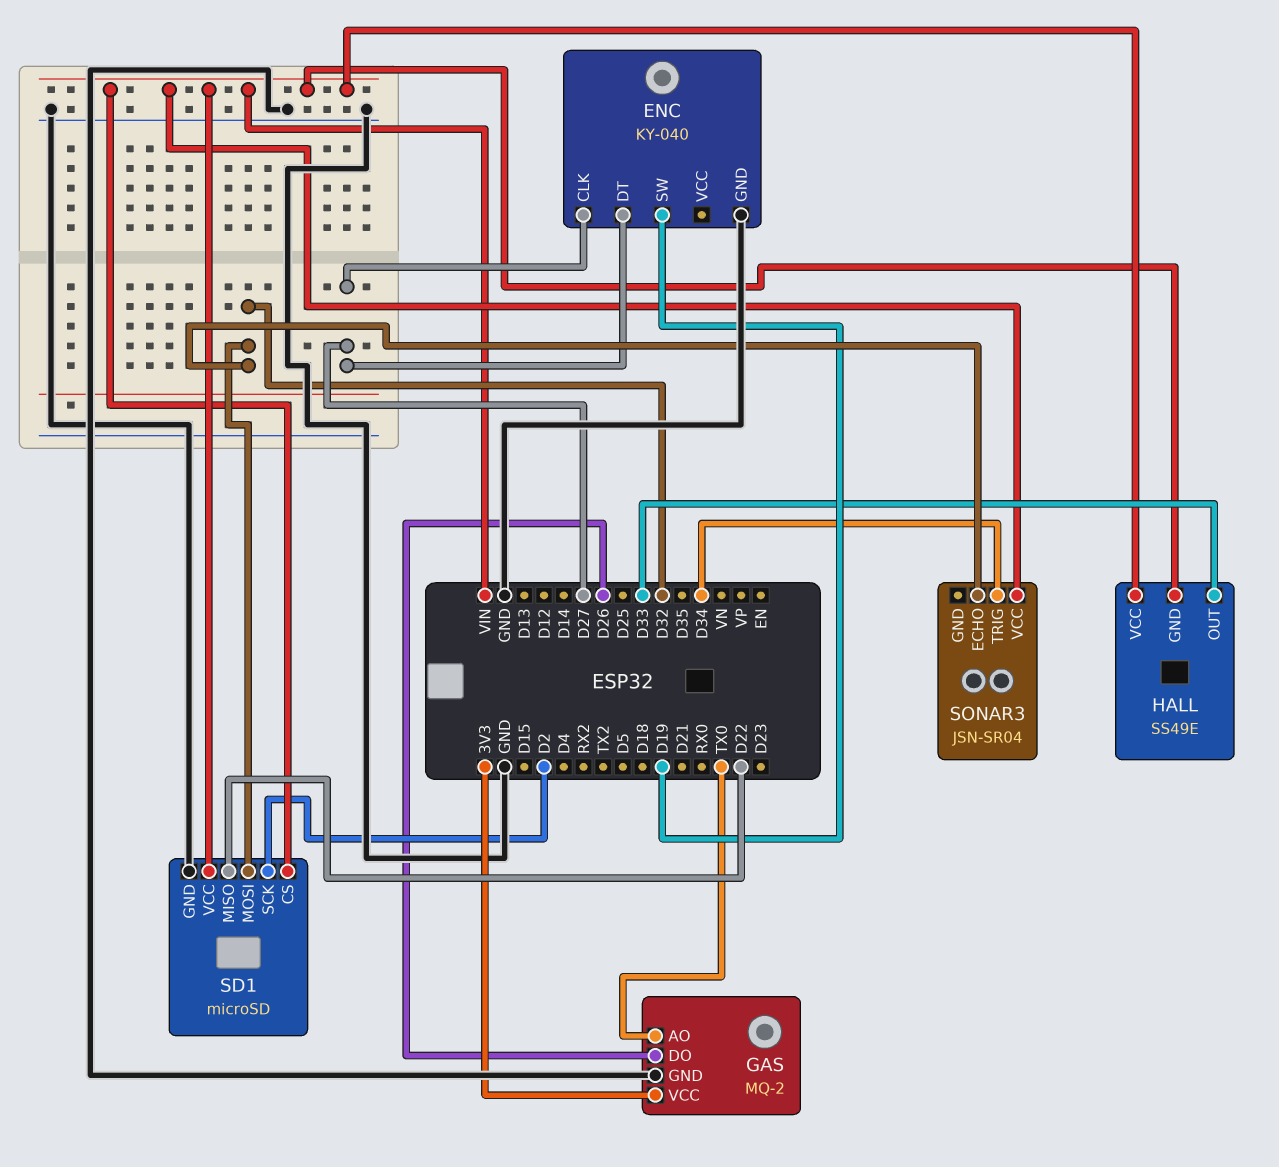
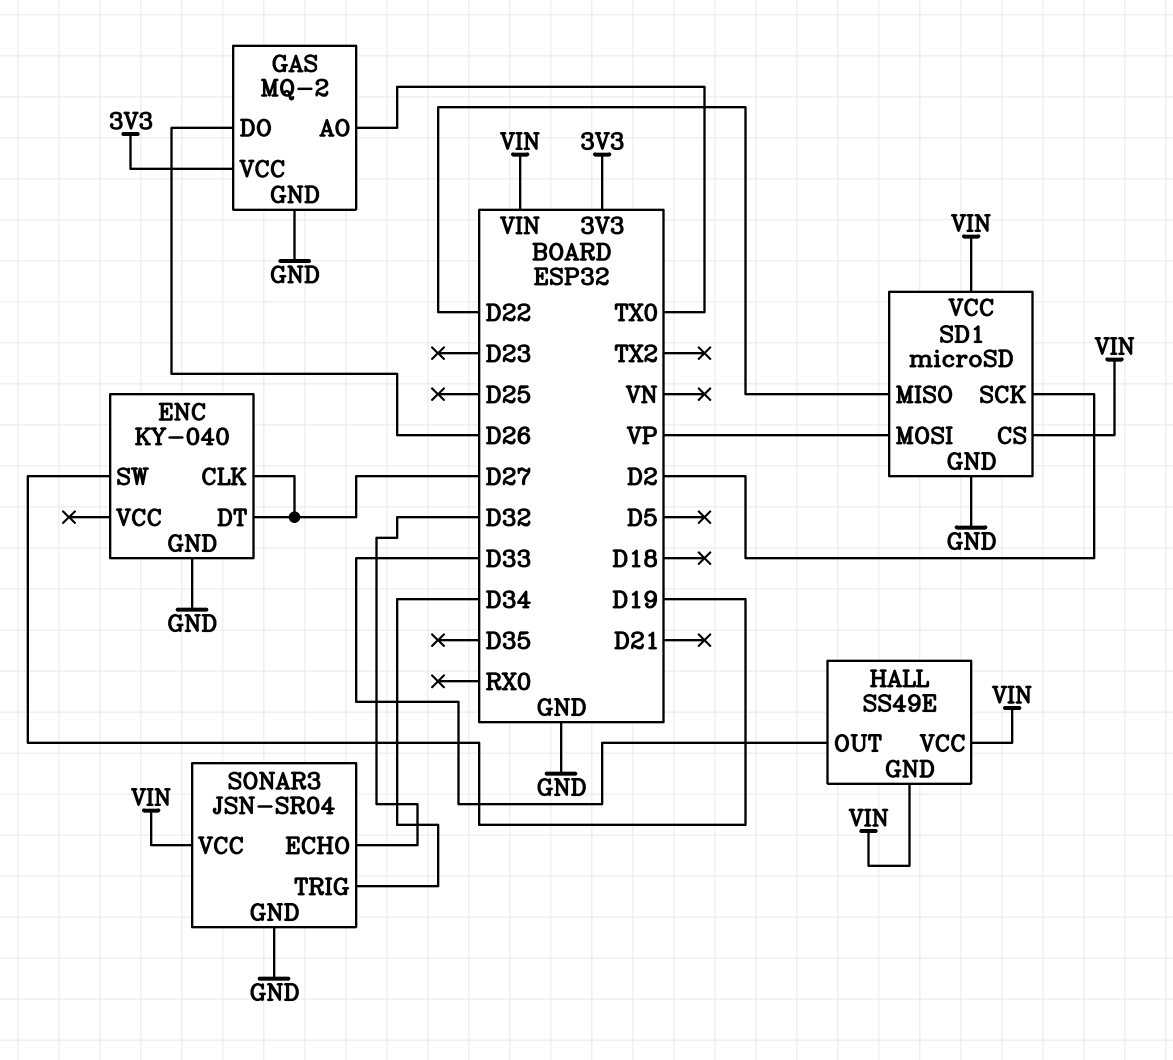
SD1 pin MOSI: D32 -> VP
SONAR3 pin GND: none -> GND

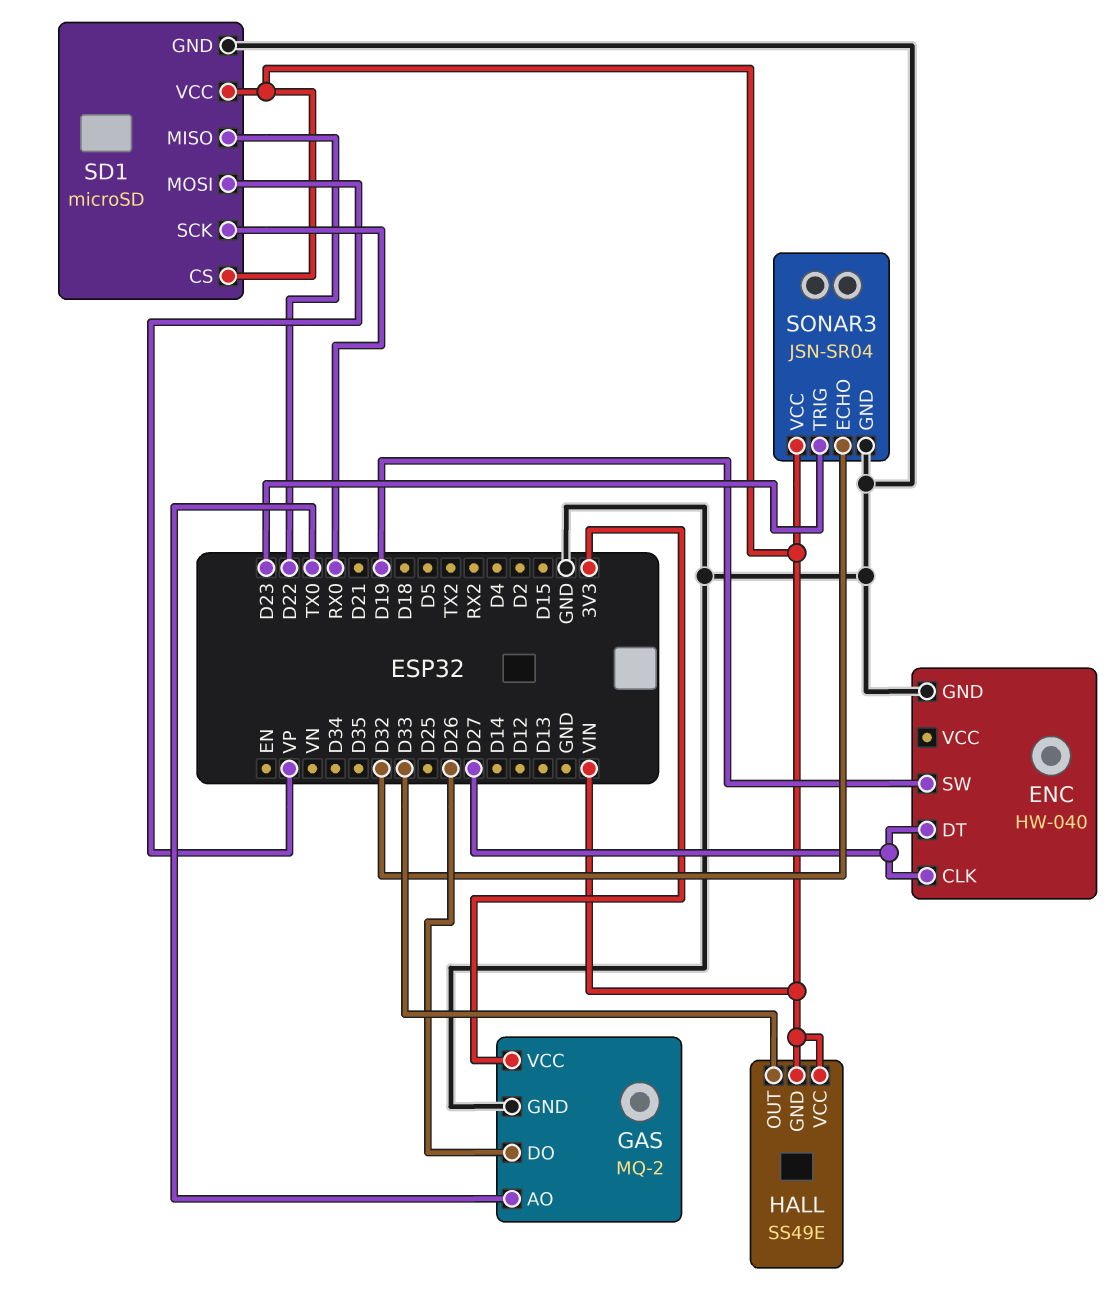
ENC: KY-040 -> HW-040
SD1 pin SCK: D2 -> RX0
SONAR3 pin TRIG: D34 -> D23

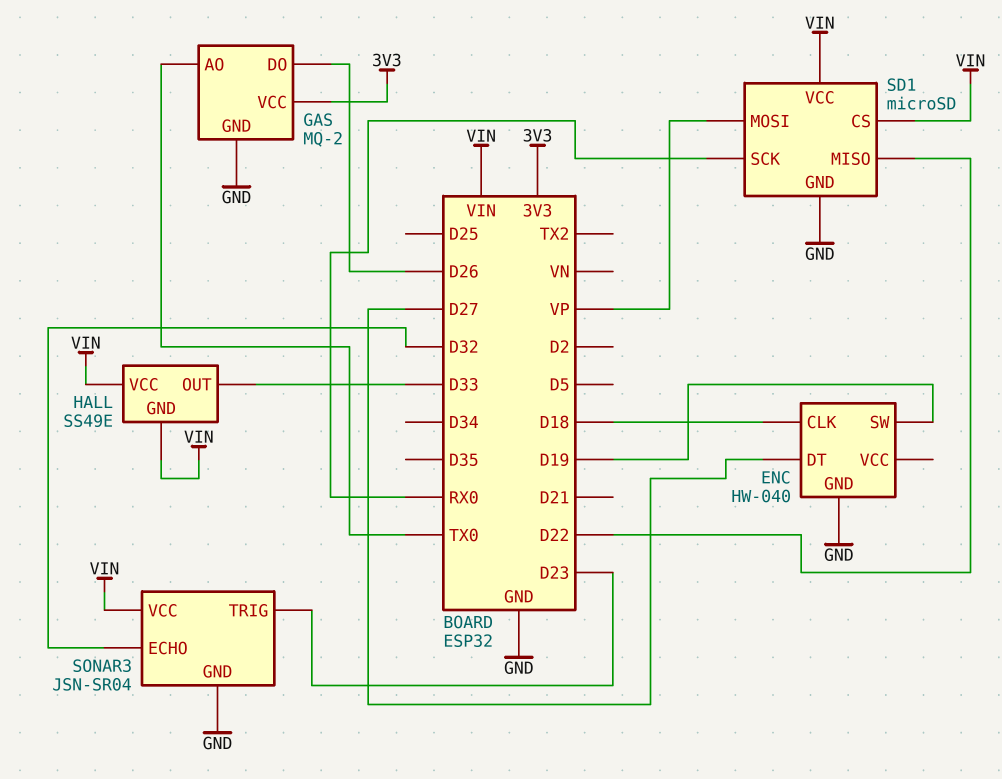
ENC pin CLK: D27 -> D18

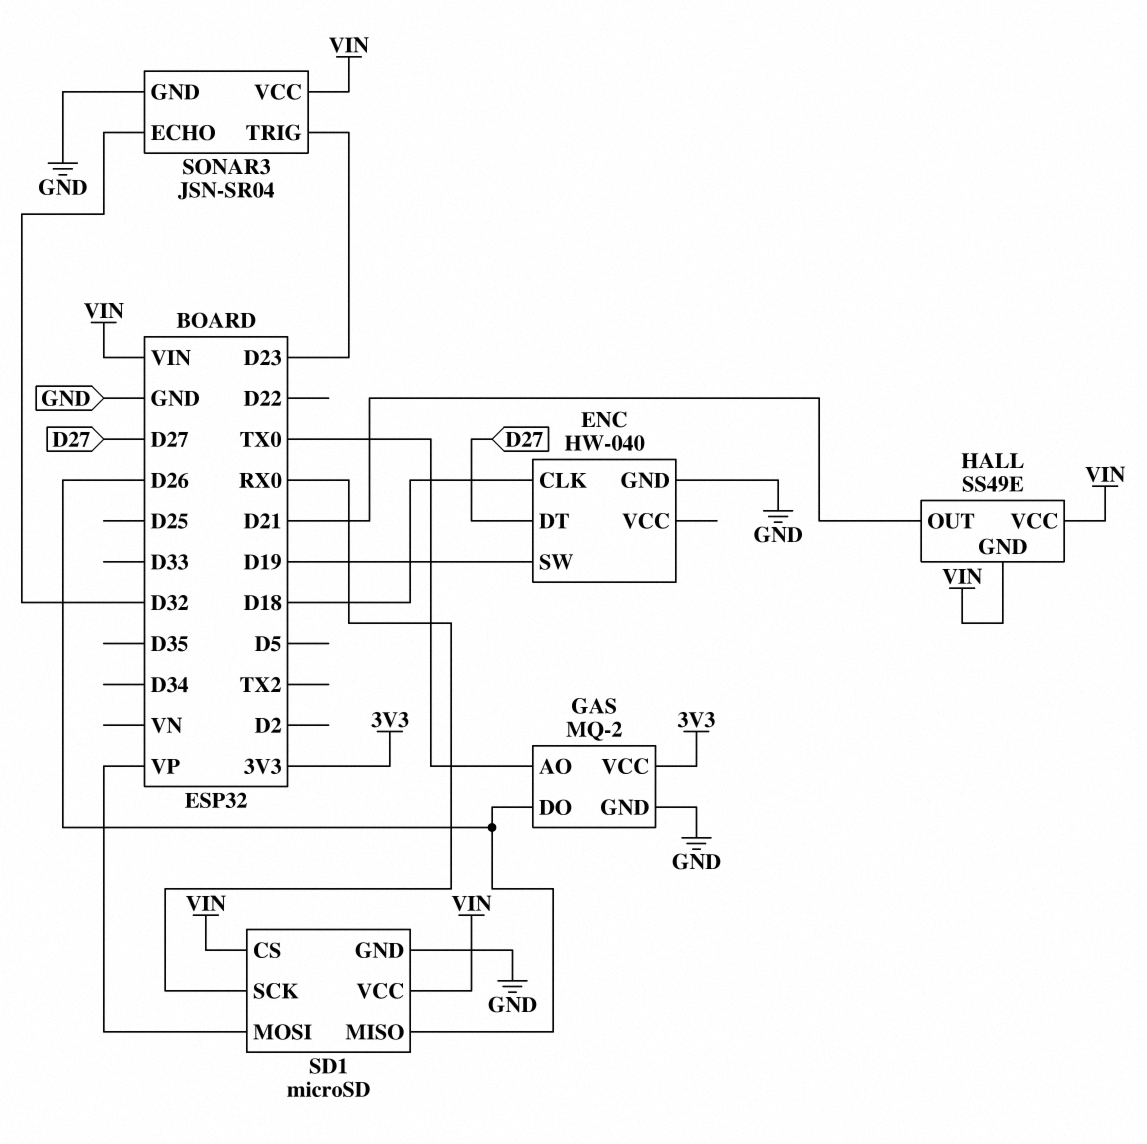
HALL pin OUT: D33 -> D21
SD1 pin MISO: D22 -> D26

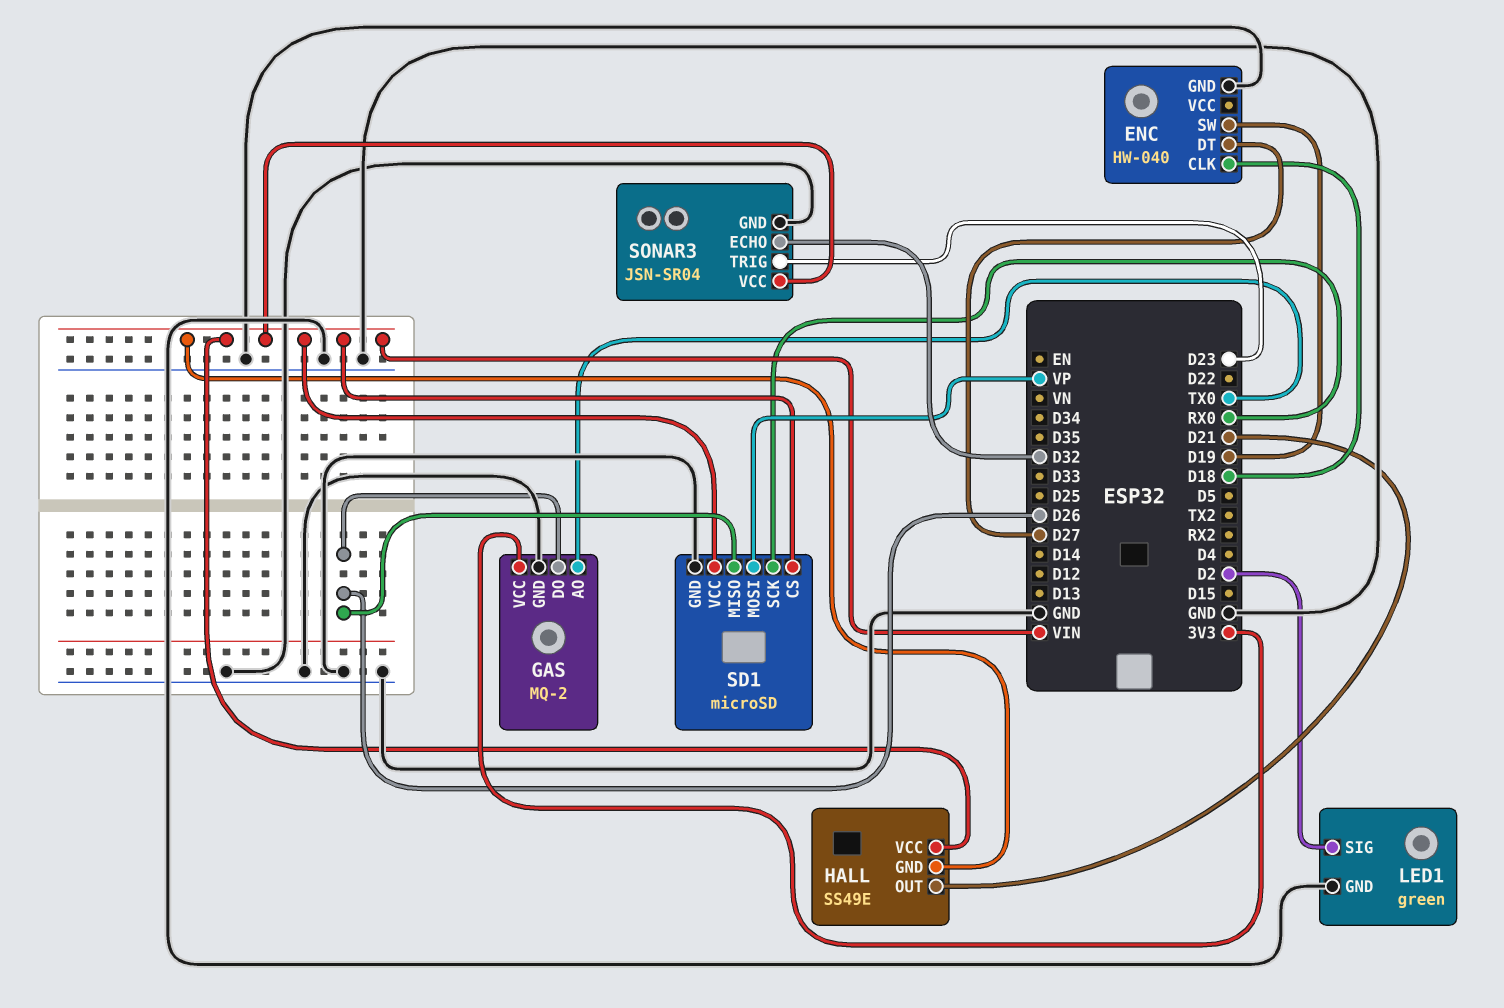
LED1: none -> green
LED1 pin GND: none -> GND
LED1 pin SIG: none -> D2

